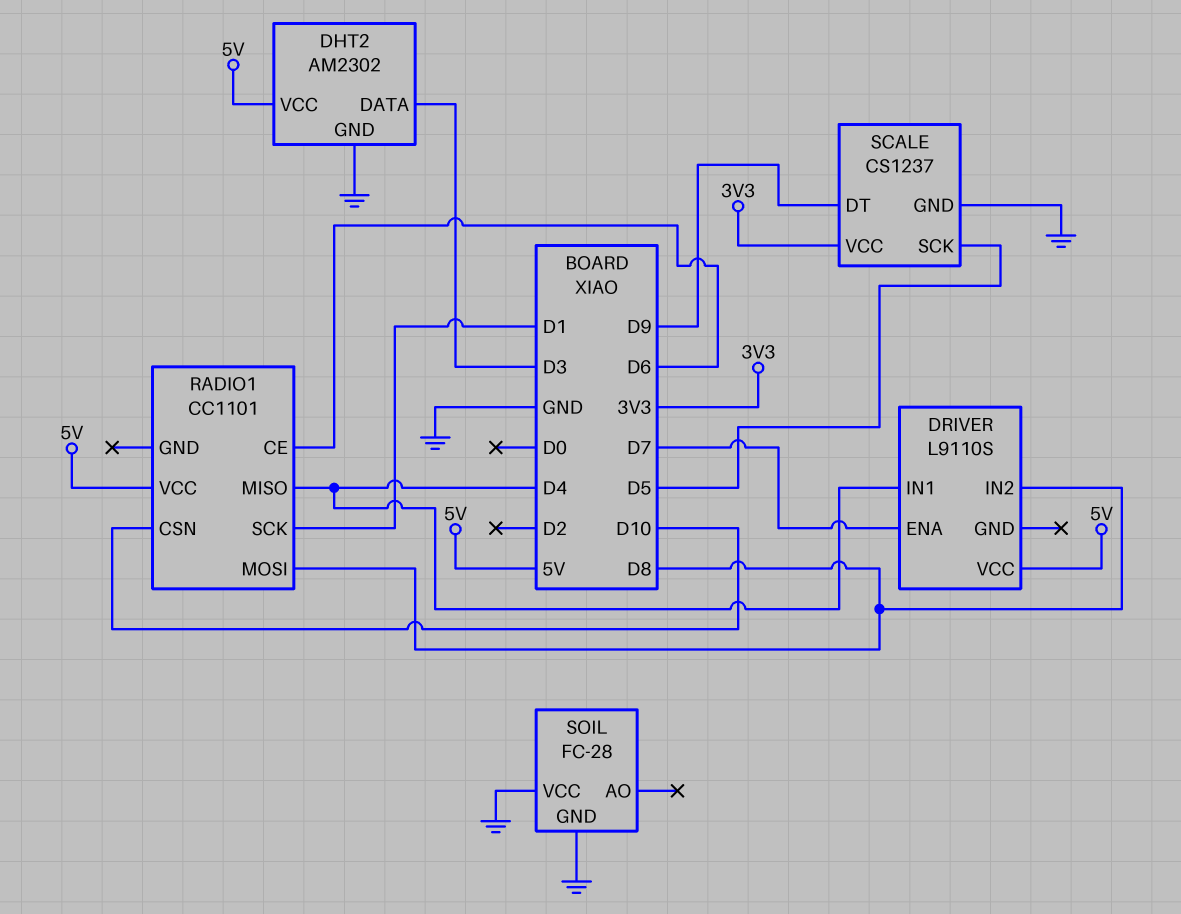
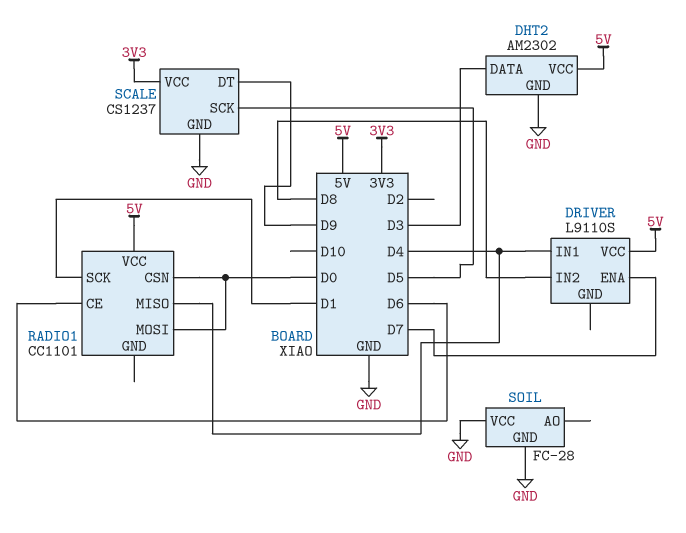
RADIO1 pin CSN: D10 -> D0
RADIO1 pin MOSI: D8 -> D0

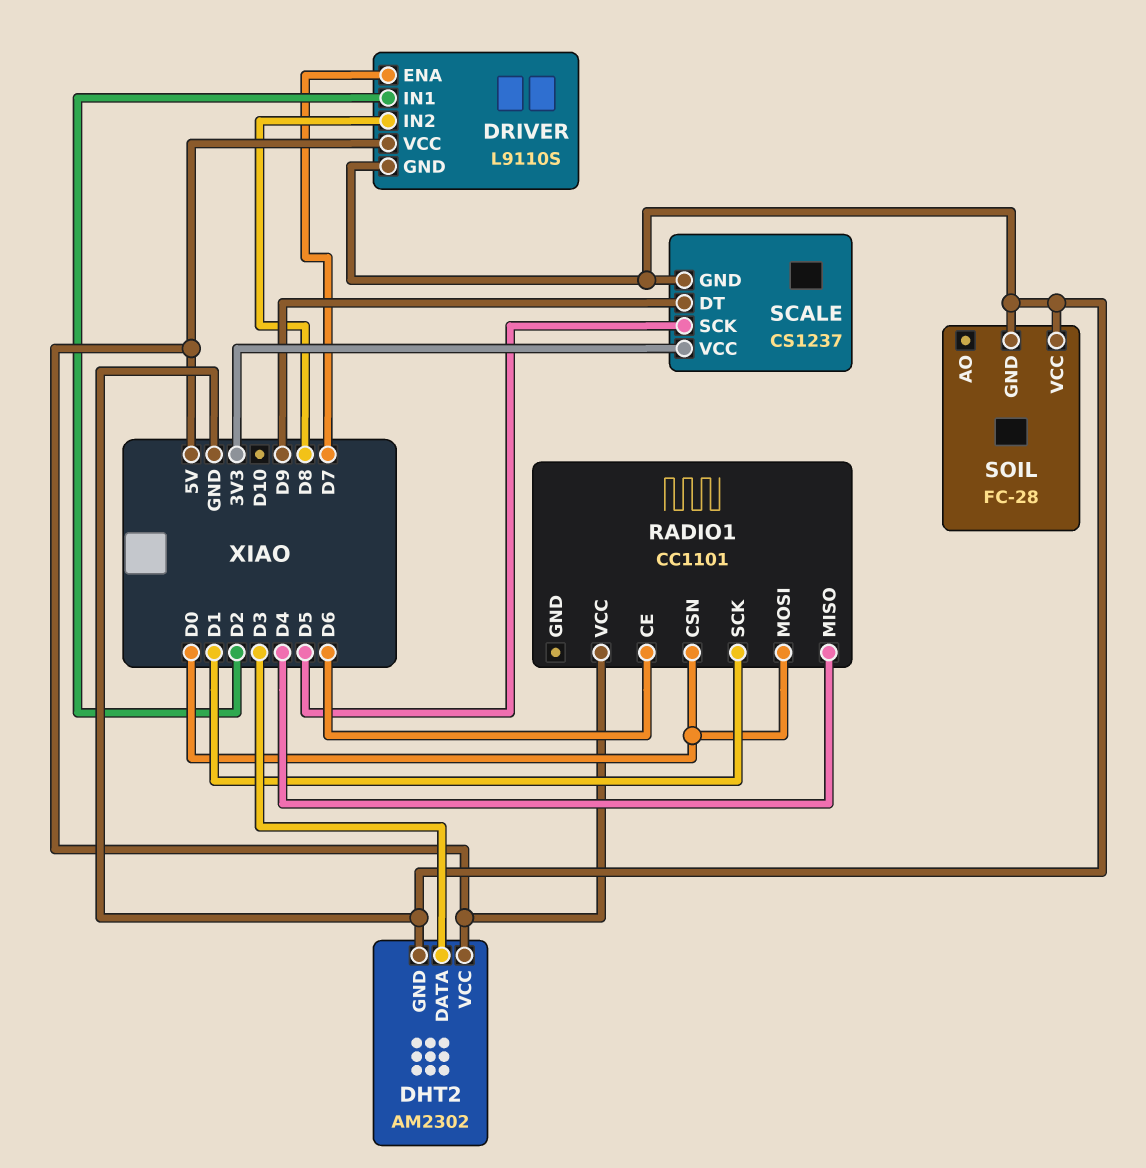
DRIVER pin GND: none -> GND
DRIVER pin IN1: D4 -> D2

